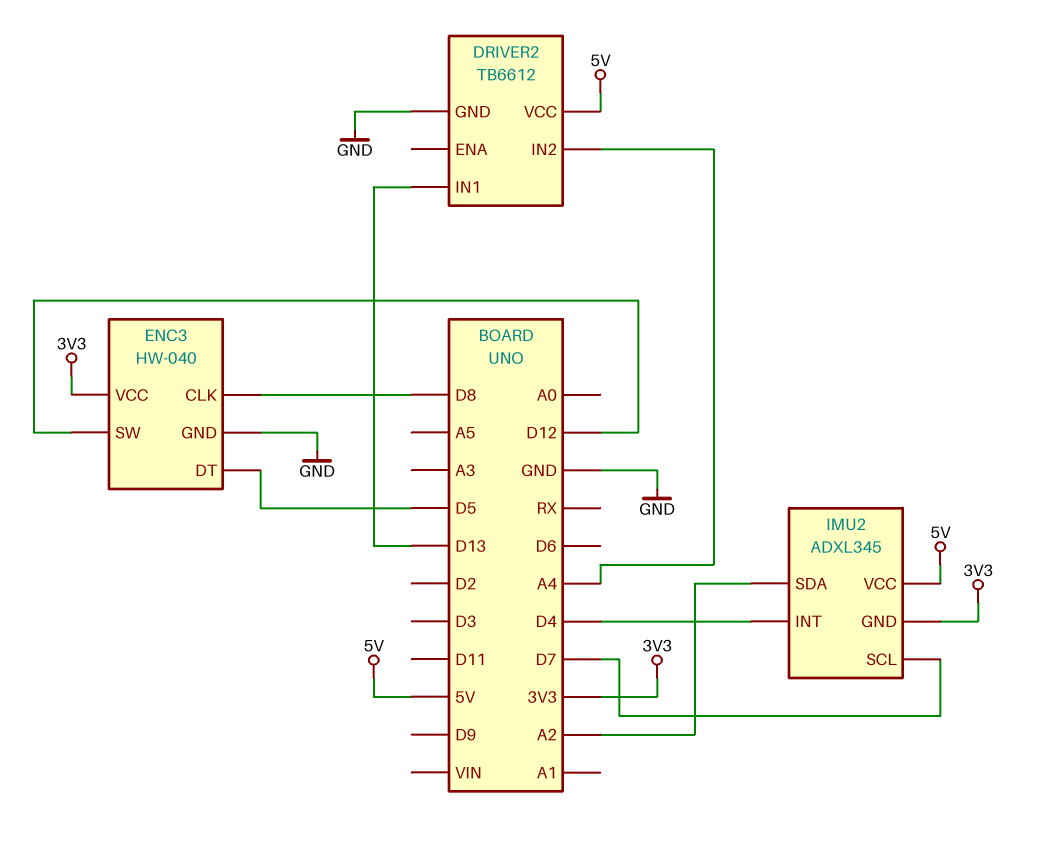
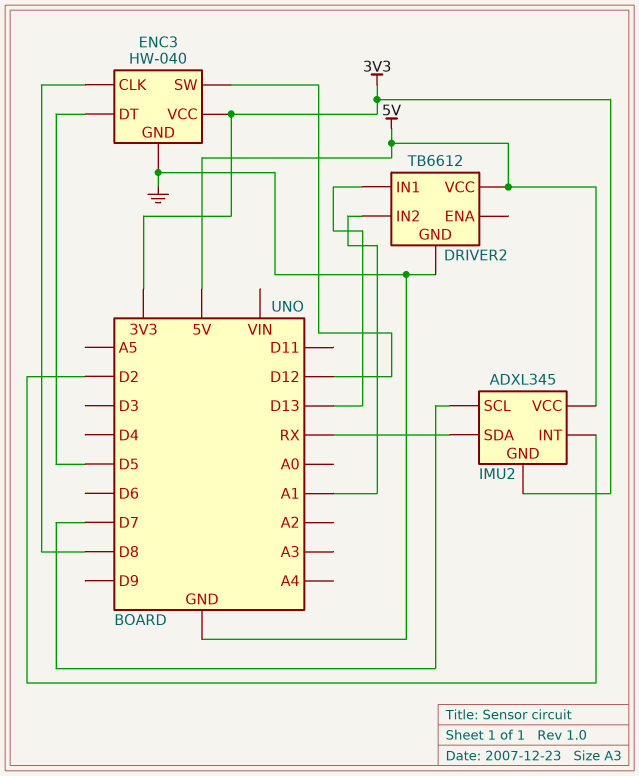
DRIVER2 pin IN2: A4 -> A1
IMU2 pin INT: D4 -> D2
IMU2 pin SDA: A2 -> RX

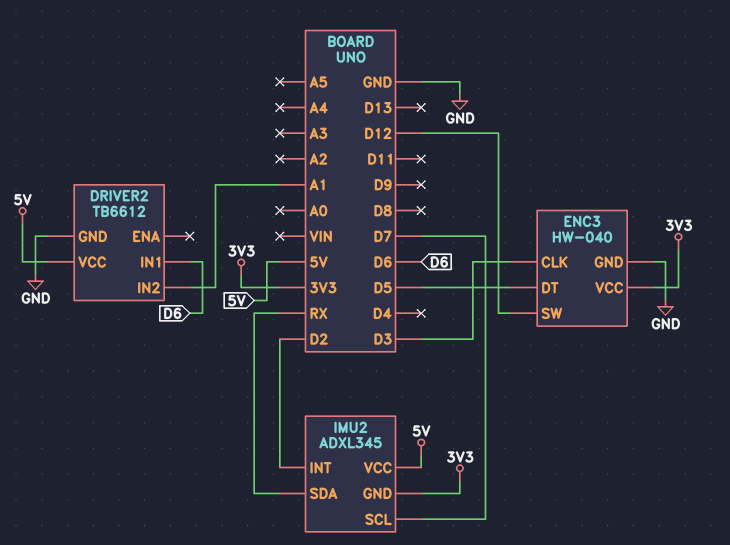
DRIVER2 pin IN1: D13 -> D6
ENC3 pin CLK: D8 -> D3

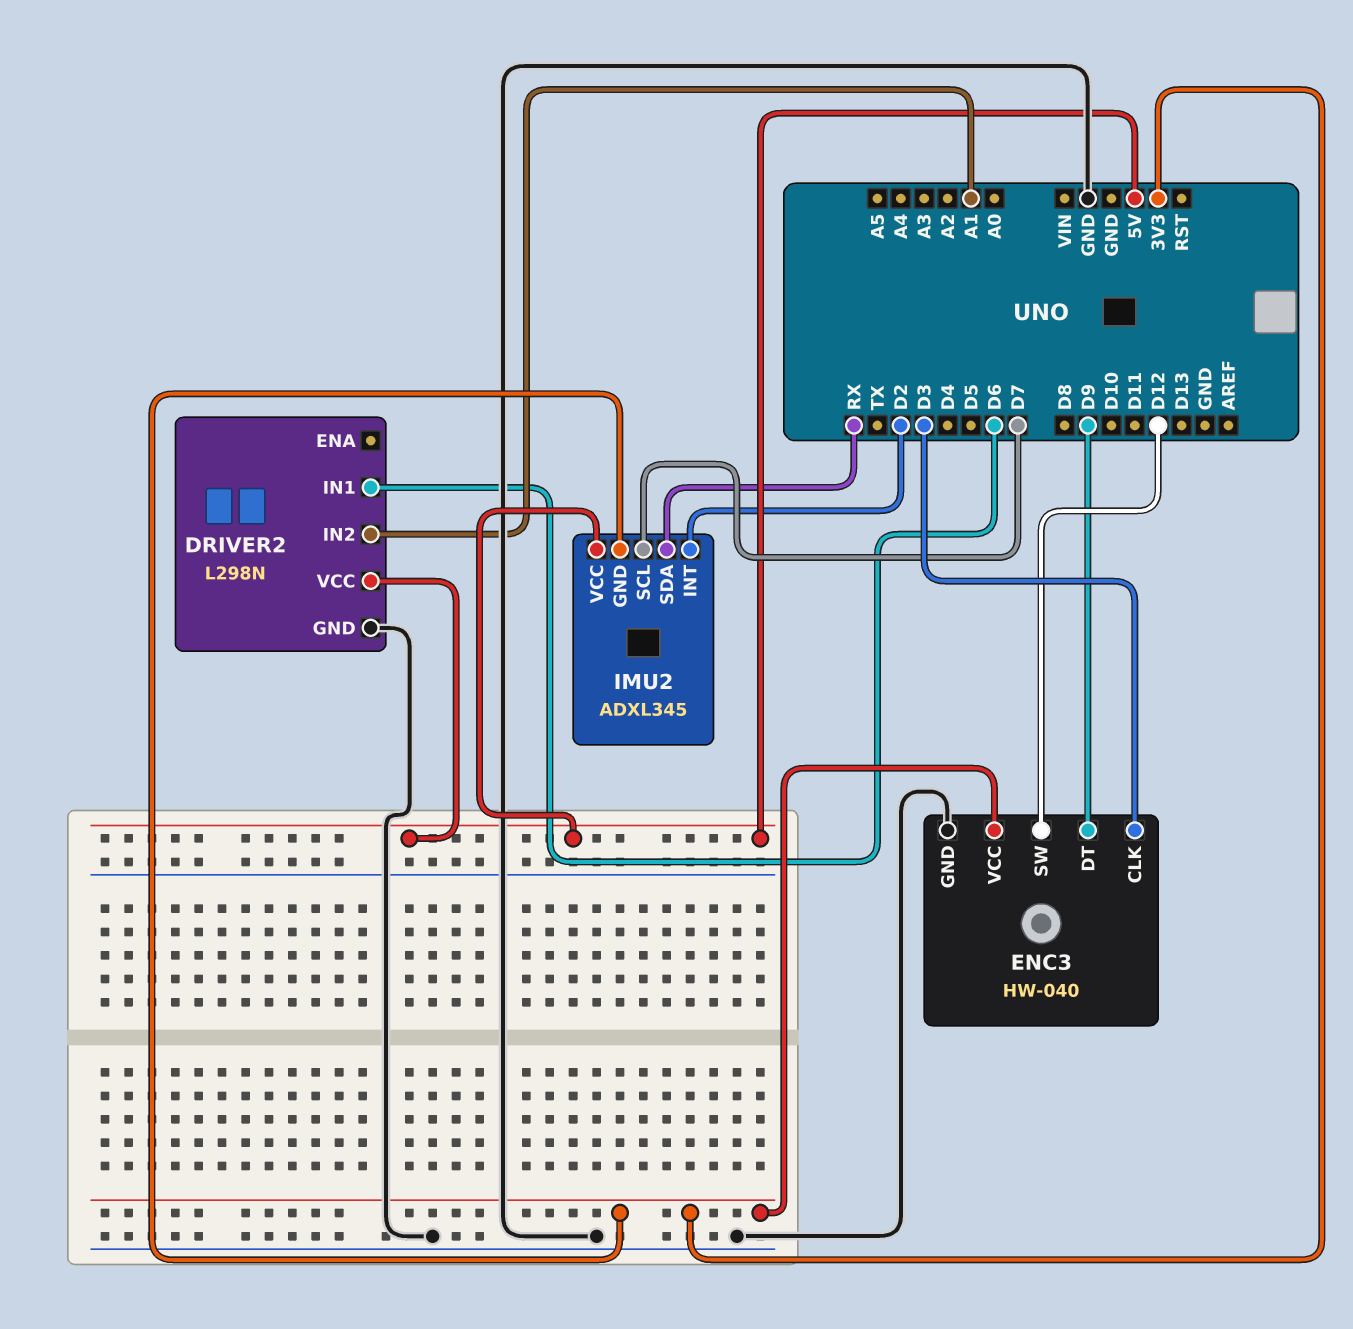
DRIVER2: TB6612 -> L298N
ENC3 pin DT: D5 -> D9

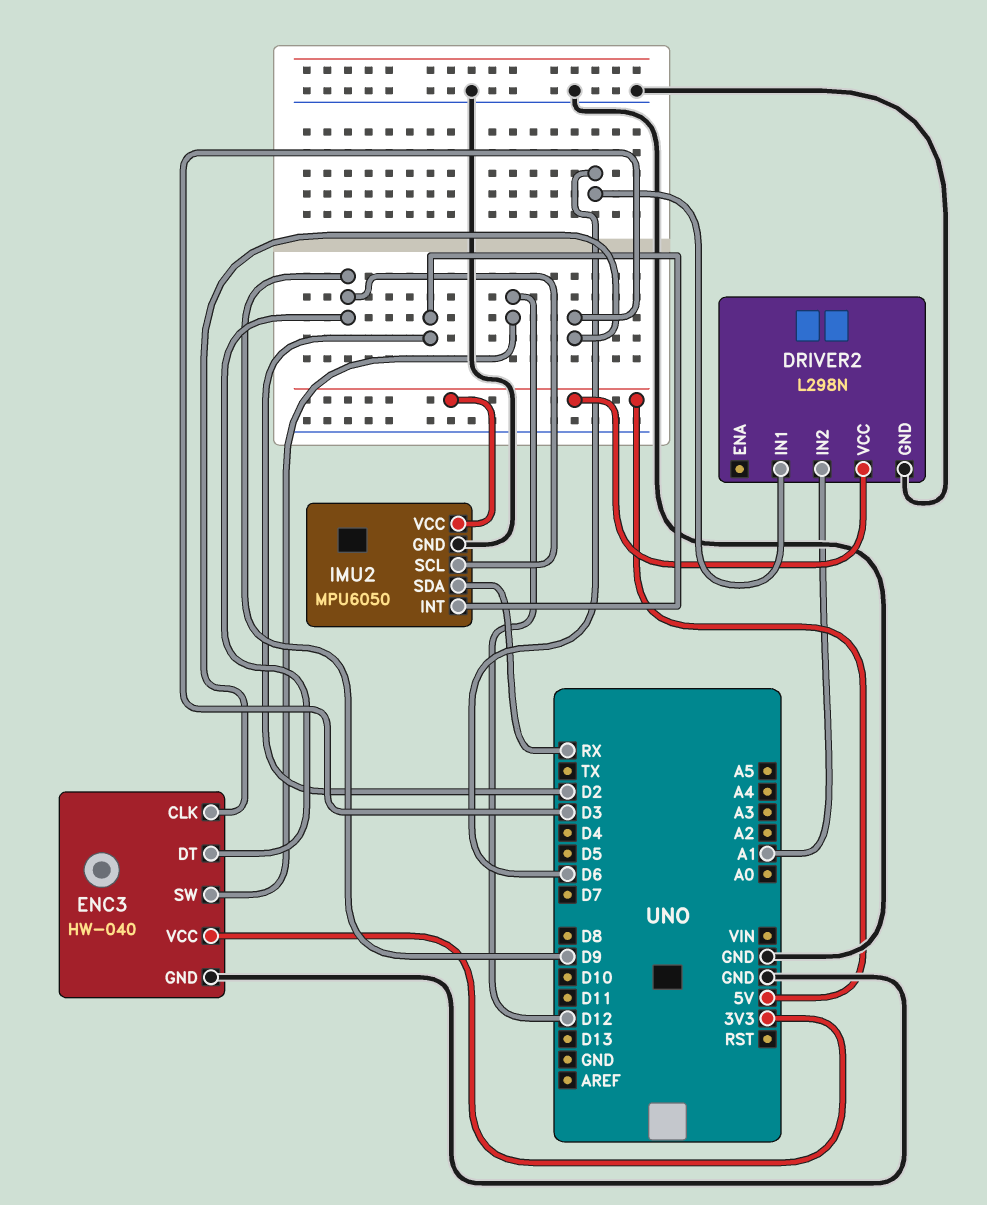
IMU2: ADXL345 -> MPU6050
IMU2 pin GND: 3V3 -> GND
IMU2 pin SCL: D7 -> D9

